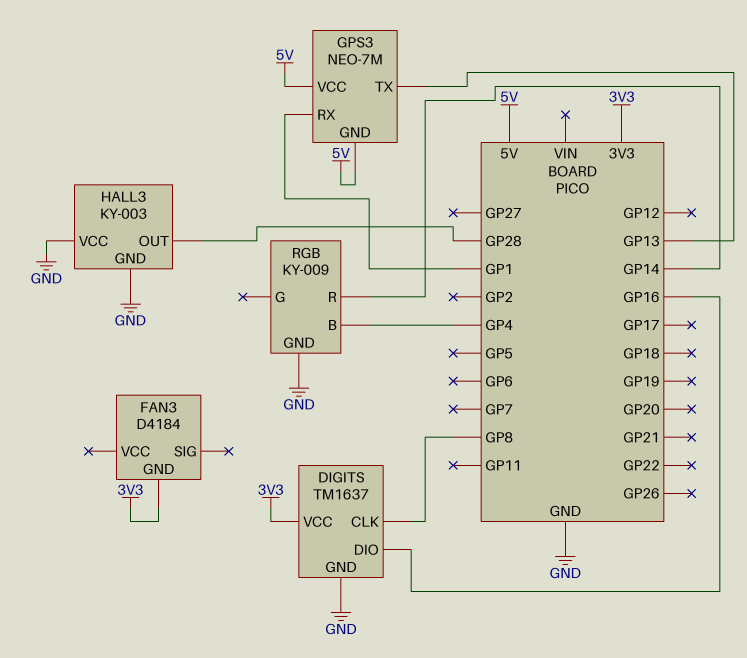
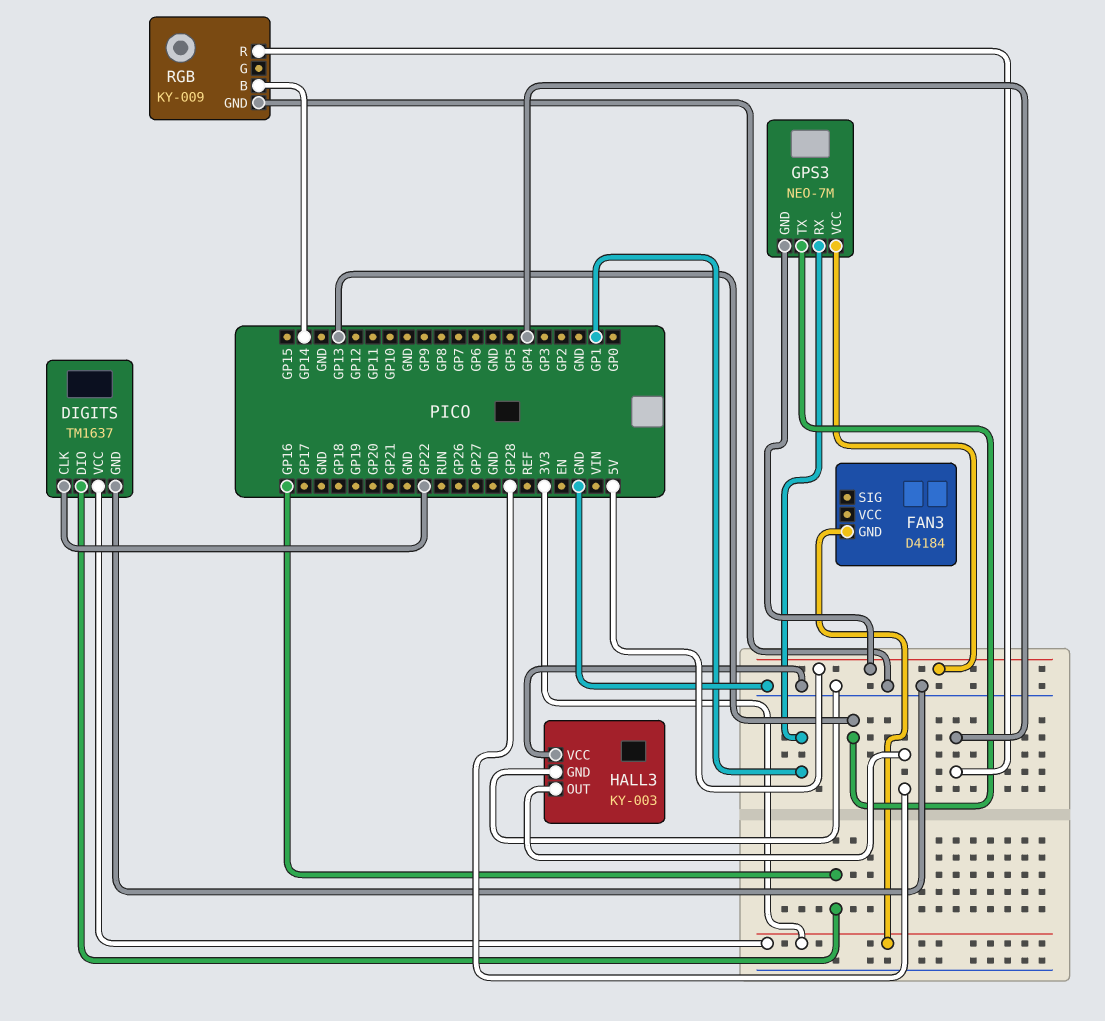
DIGITS pin CLK: GP8 -> GP22
RGB pin B: GP4 -> GP14
RGB pin R: GP14 -> GP4

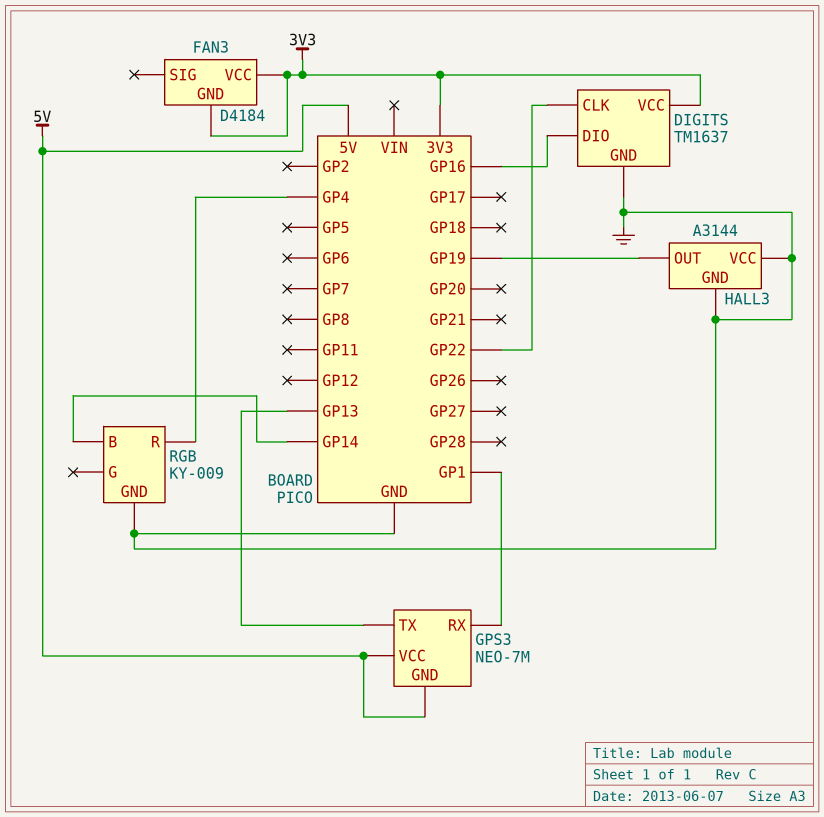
FAN3 pin VCC: none -> 3V3
HALL3: KY-003 -> A3144
HALL3 pin OUT: GP28 -> GP19

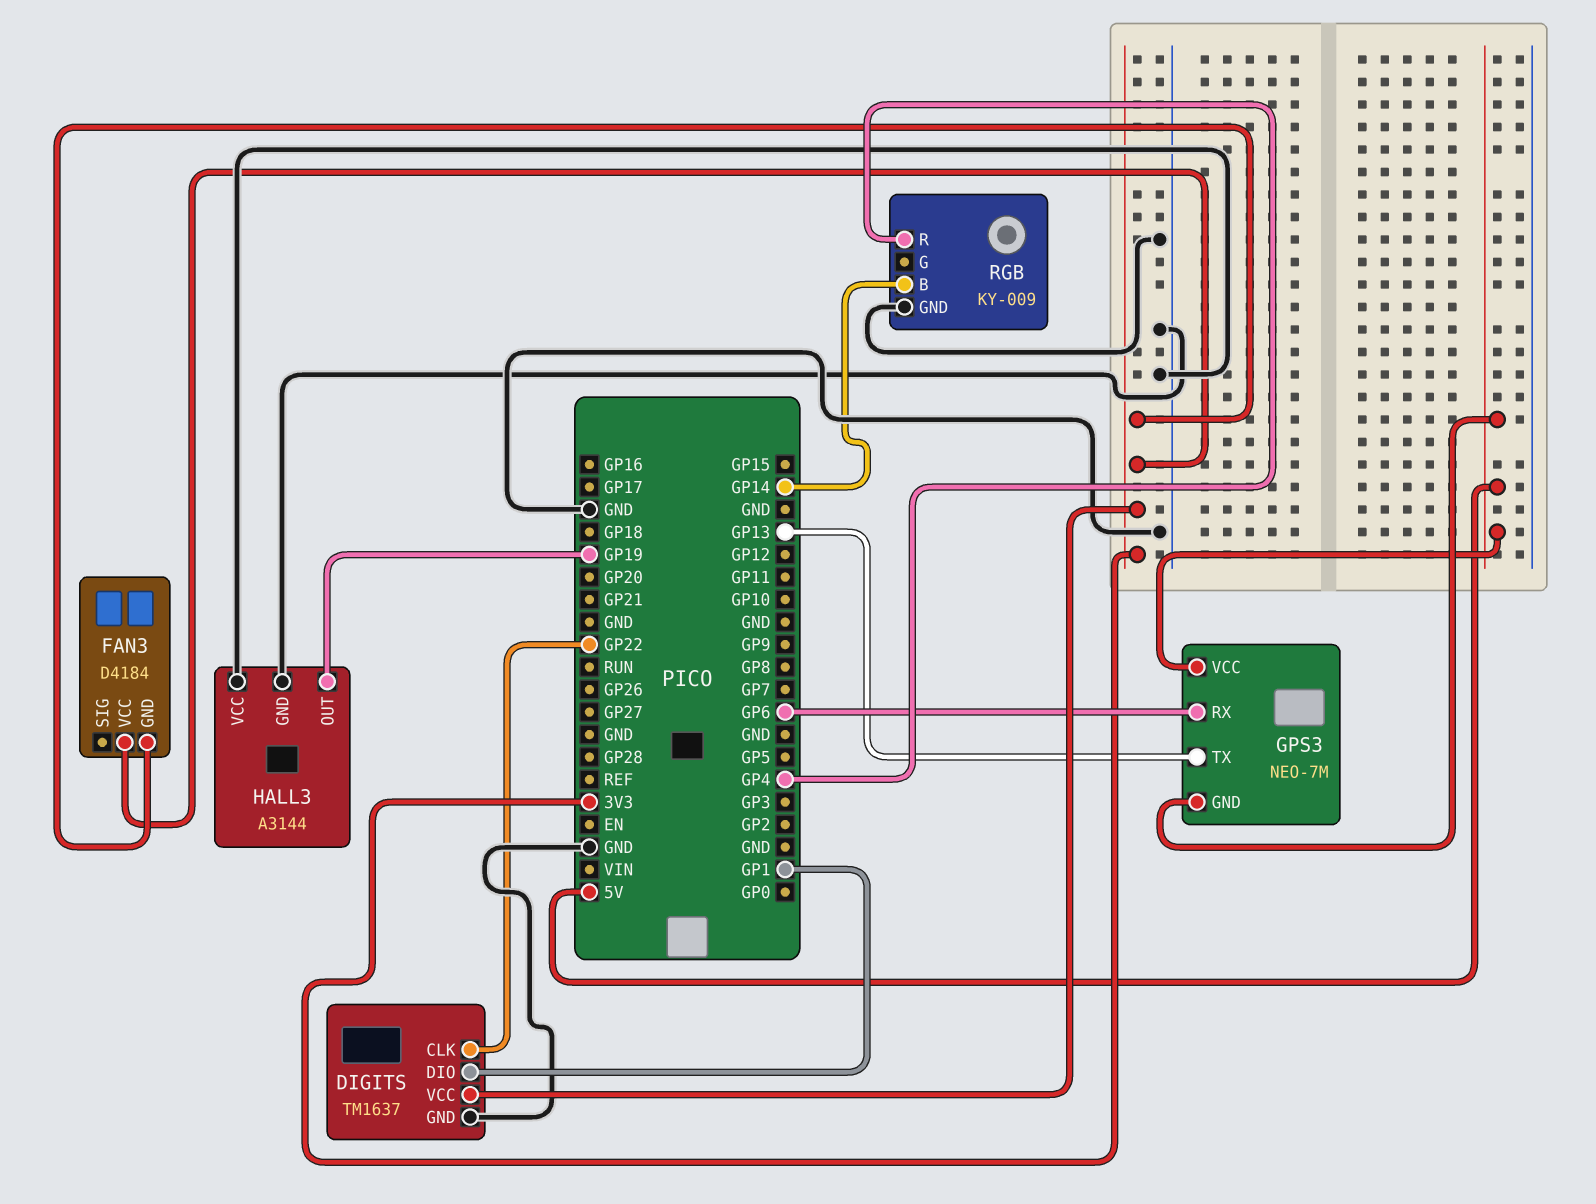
DIGITS pin DIO: GP16 -> GP1
GPS3 pin RX: GP1 -> GP6

